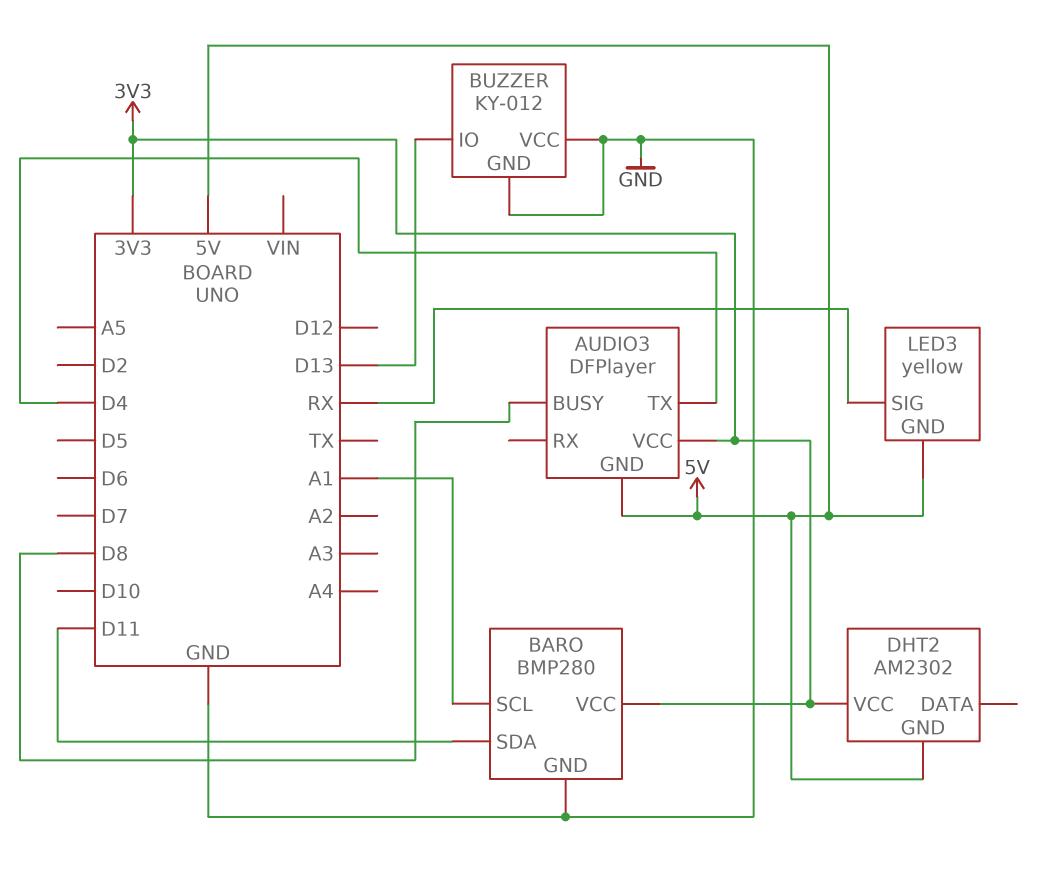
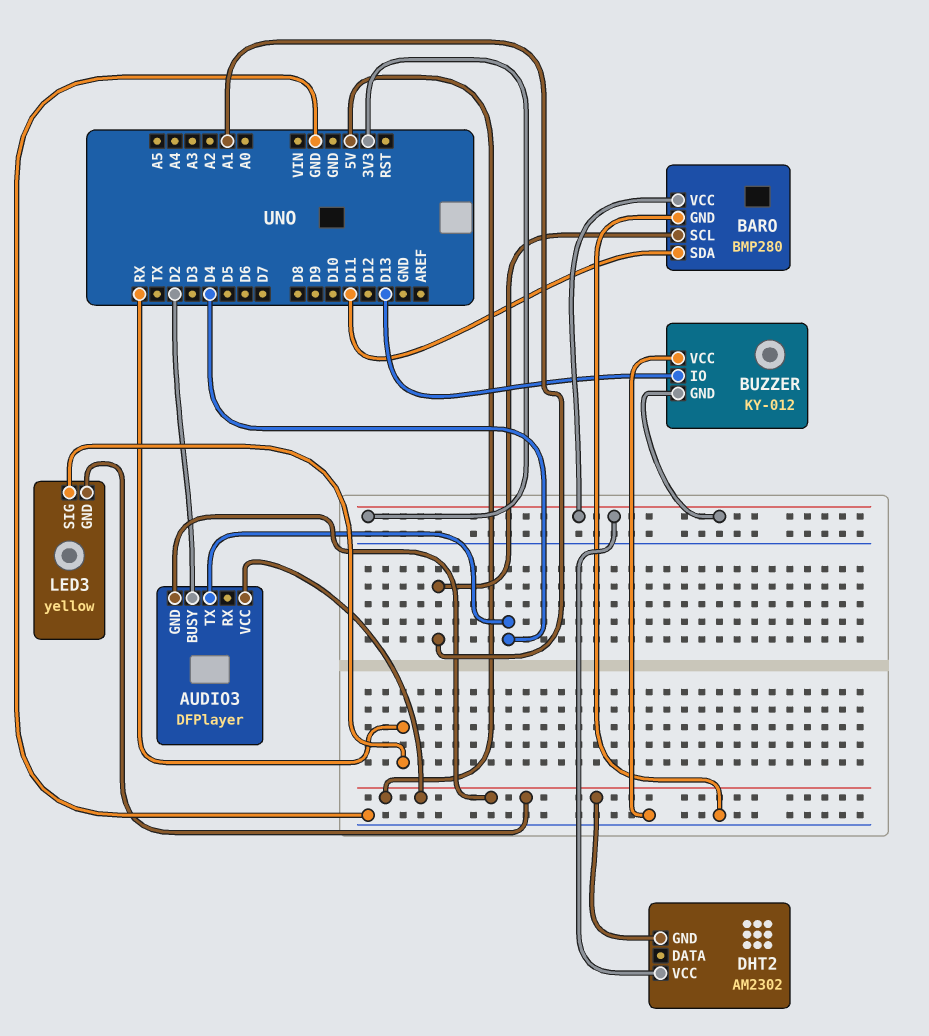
AUDIO3 pin BUSY: D8 -> D2
AUDIO3 pin VCC: 3V3 -> 5V
BUZZER pin GND: GND -> 3V3

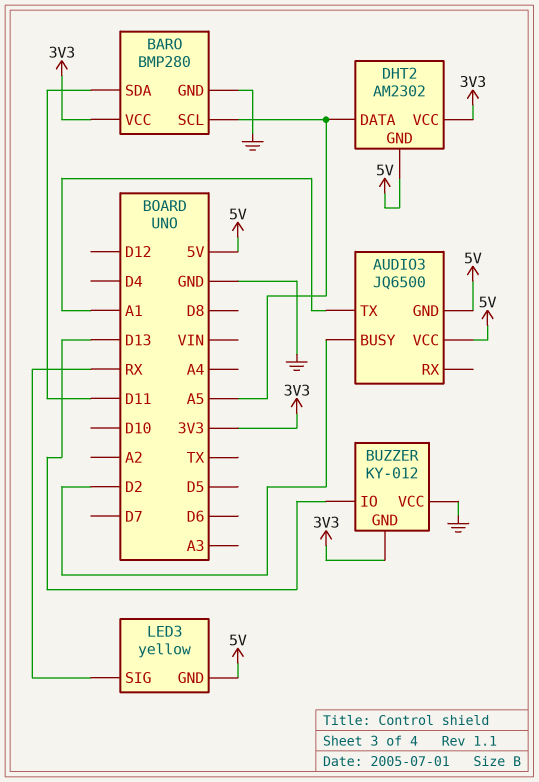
AUDIO3: DFPlayer -> JQ6500
AUDIO3 pin TX: D4 -> A1
BARO pin SCL: A1 -> A5
DHT2 pin DATA: none -> A5

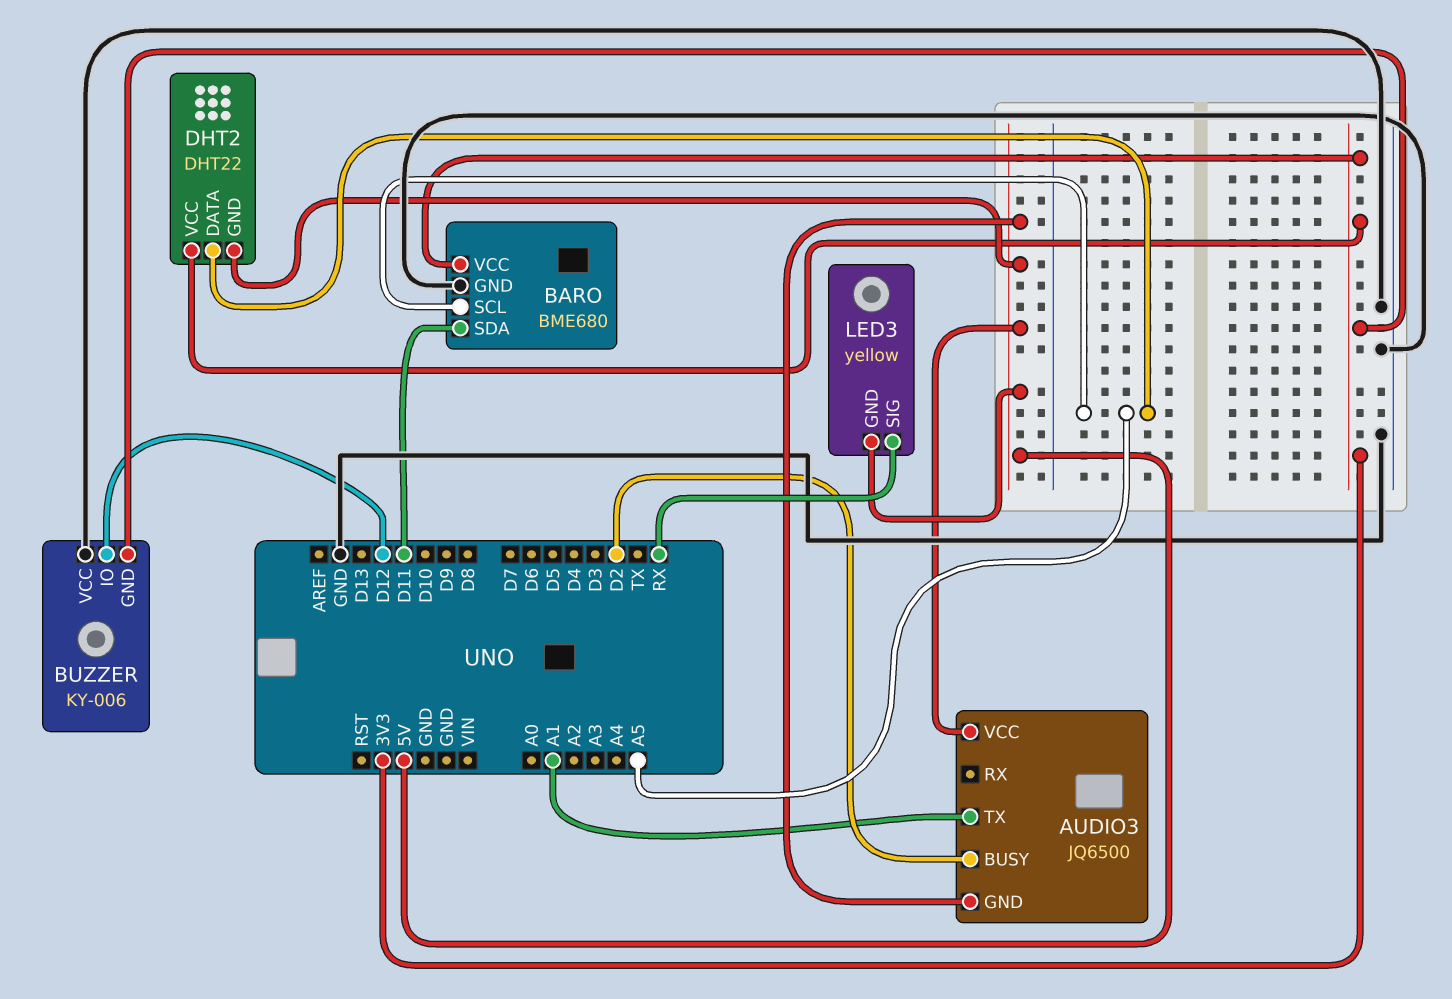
BARO: BMP280 -> BME680
BUZZER: KY-012 -> KY-006
BUZZER pin IO: D13 -> D12
DHT2: AM2302 -> DHT22

